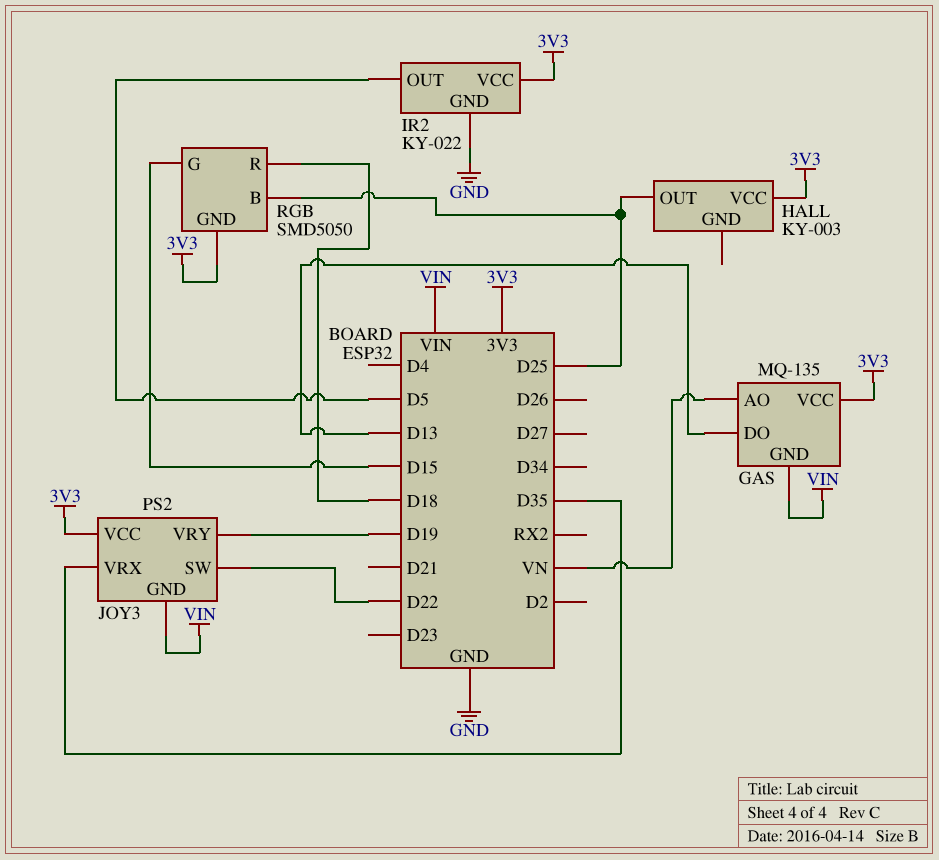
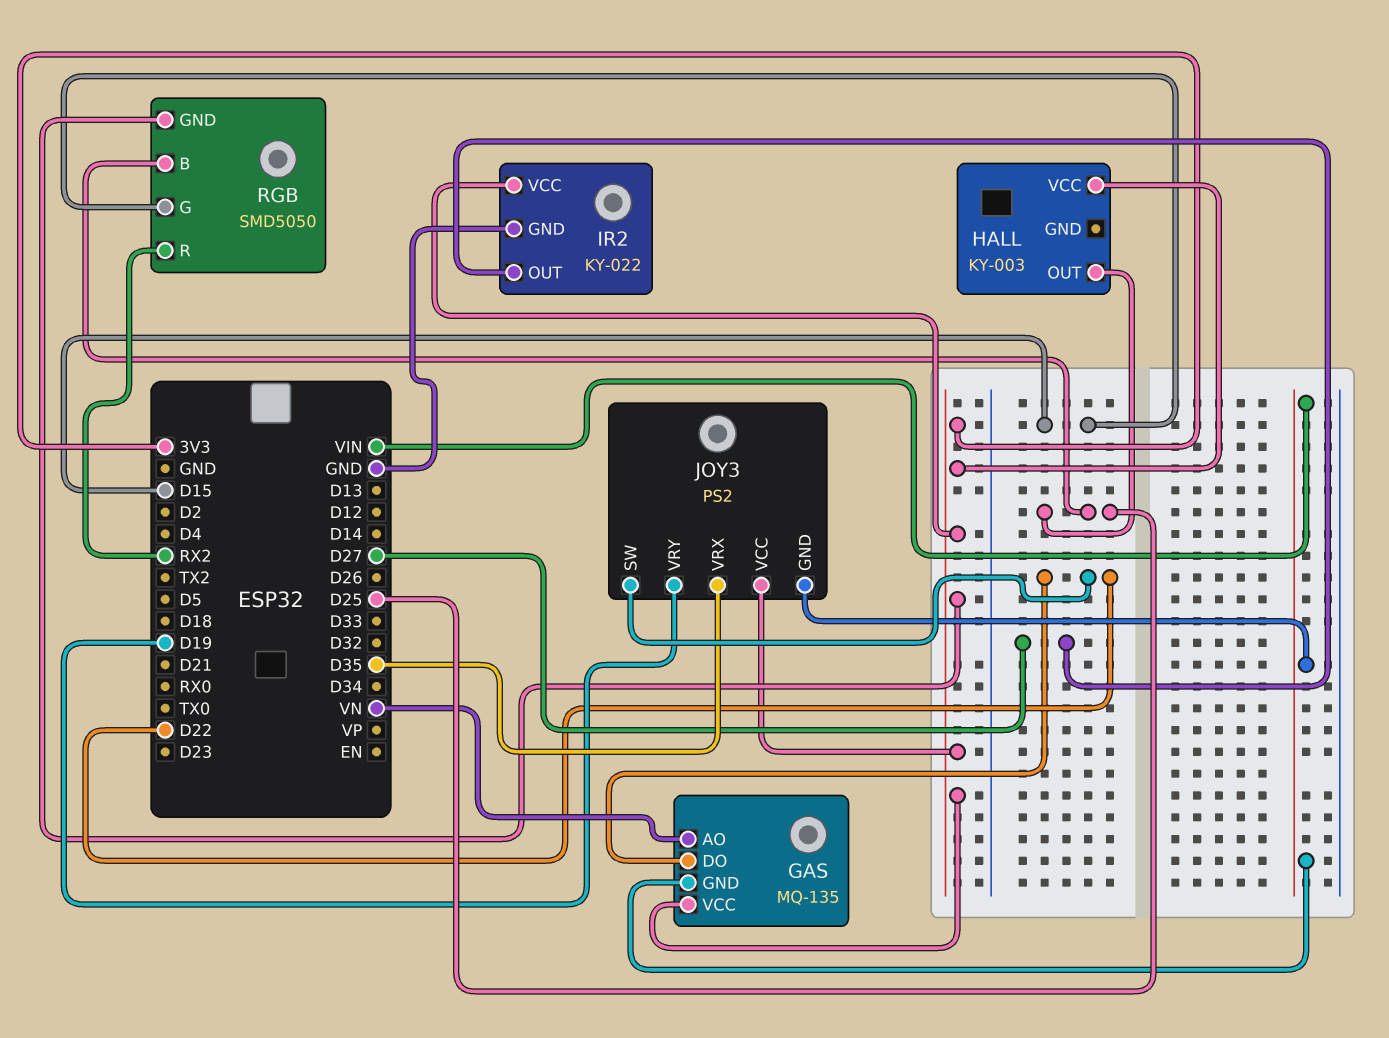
GAS pin DO: D13 -> D22
IR2 pin OUT: D5 -> D27
RGB pin R: D18 -> RX2

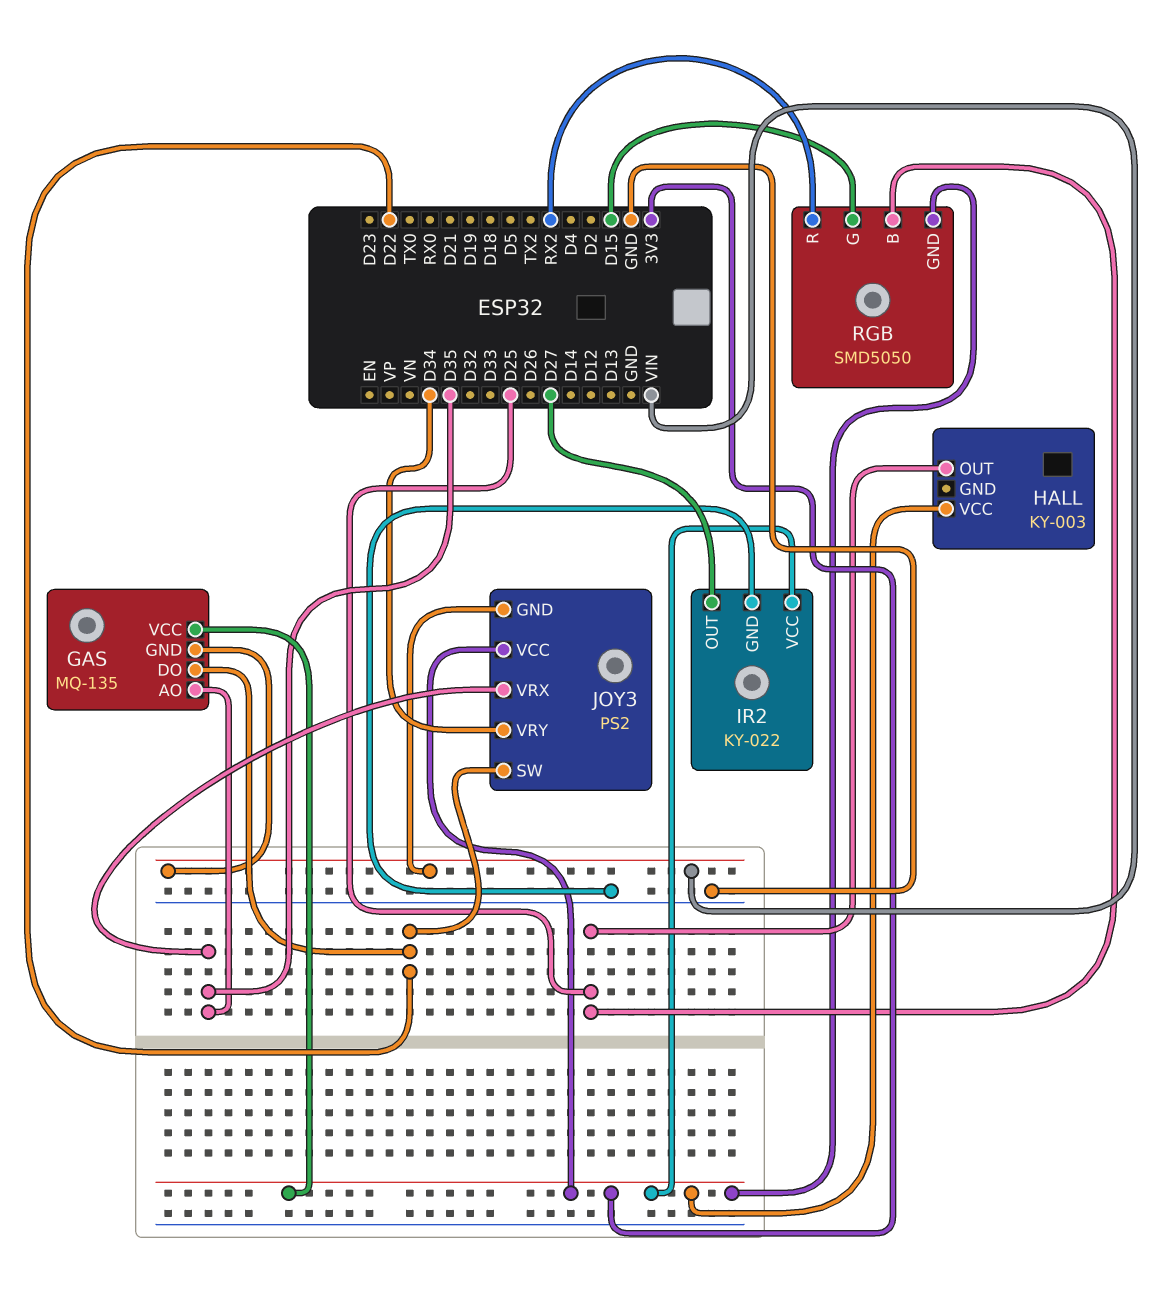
GAS pin AO: VN -> D35
JOY3 pin VRY: D19 -> D34

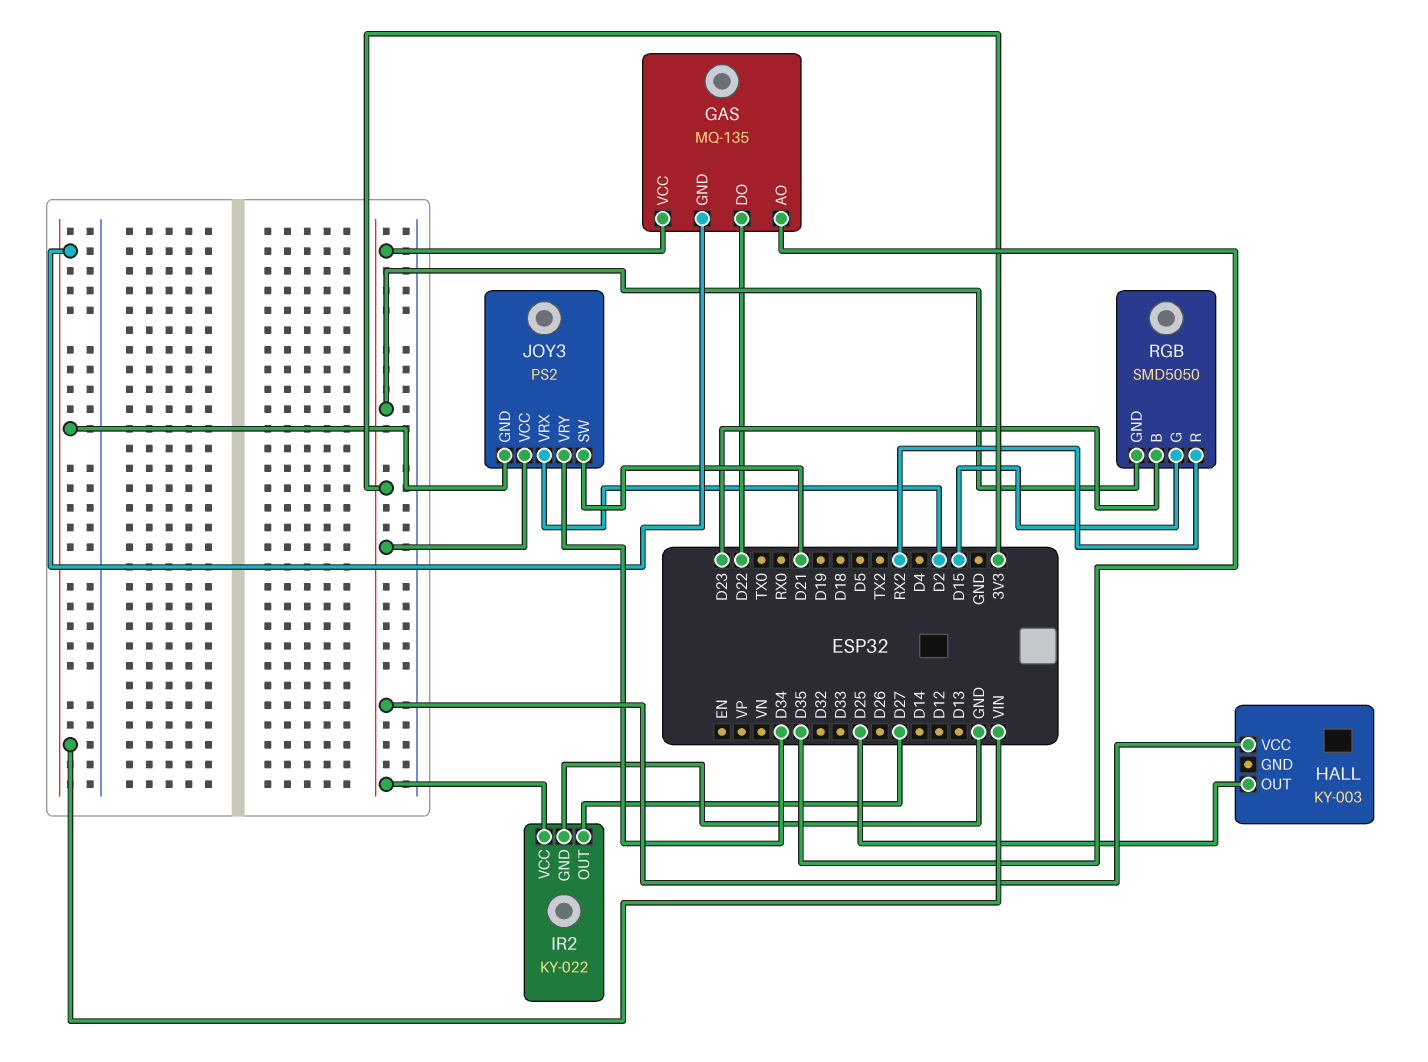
JOY3 pin SW: D22 -> D21
JOY3 pin VRX: D35 -> D2
RGB pin B: D25 -> D23

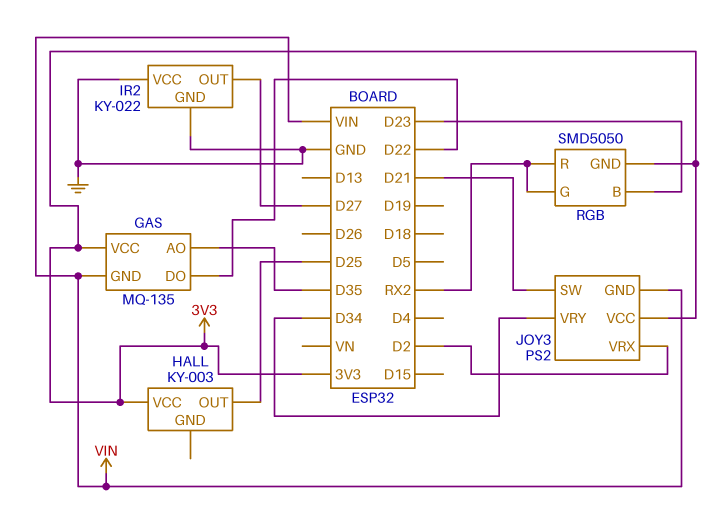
IR2 pin VCC: 3V3 -> GND
RGB pin G: D15 -> RX2

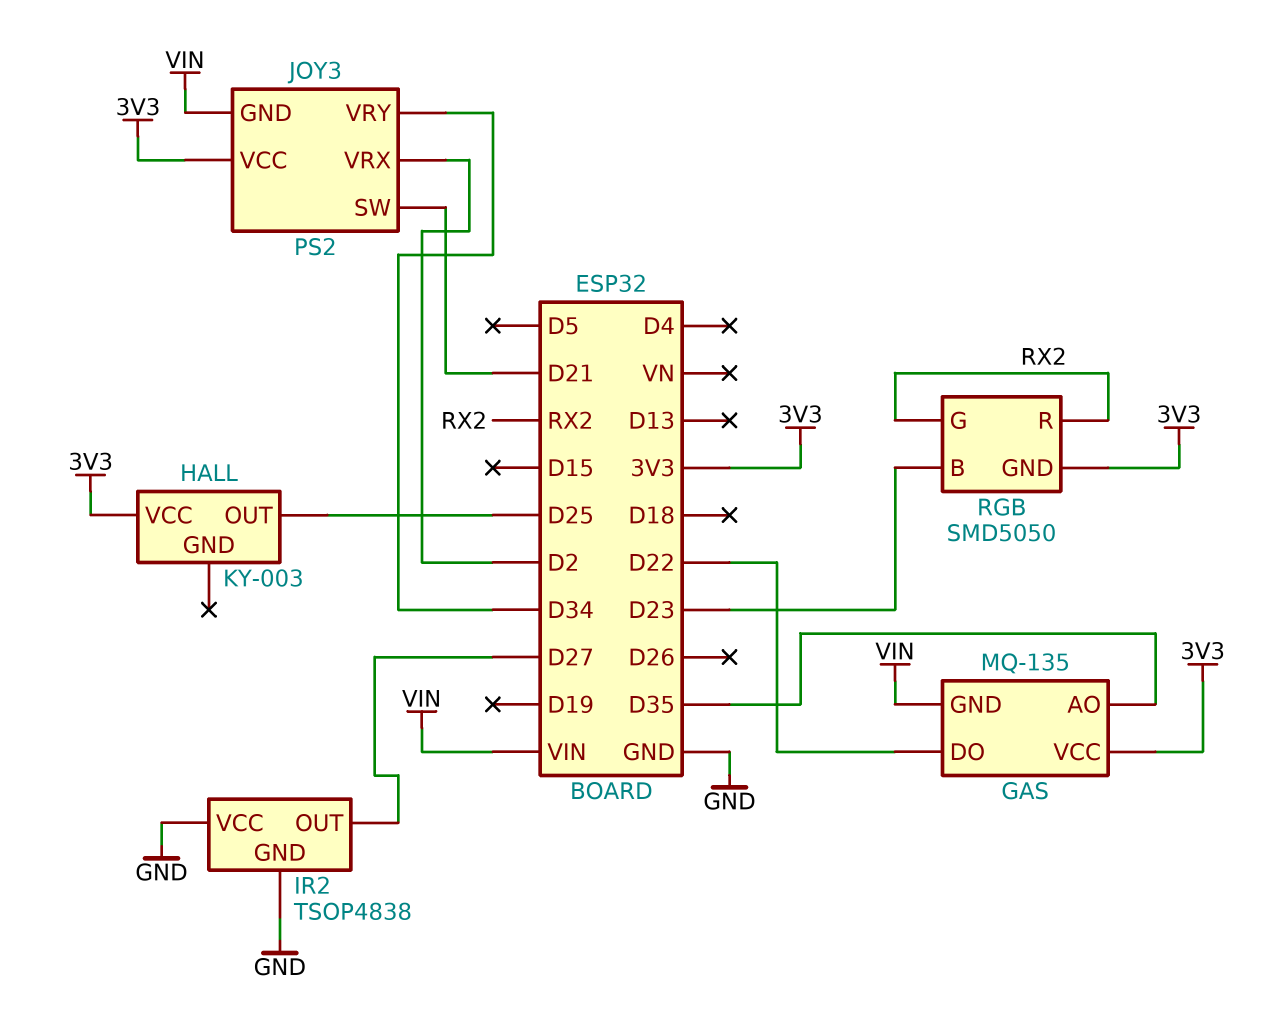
IR2: KY-022 -> TSOP4838

